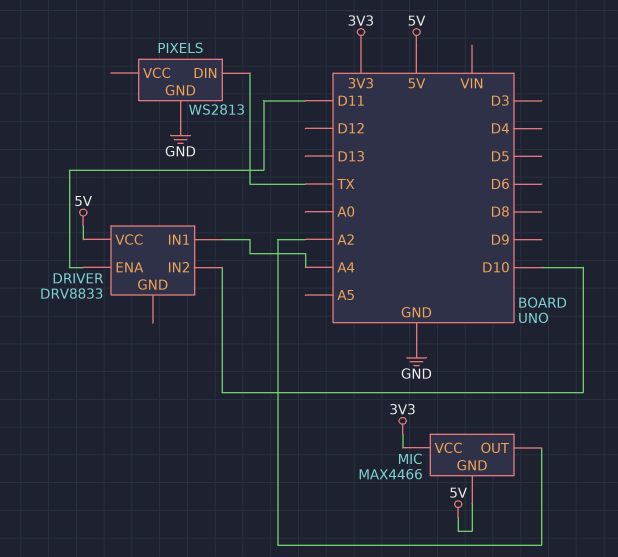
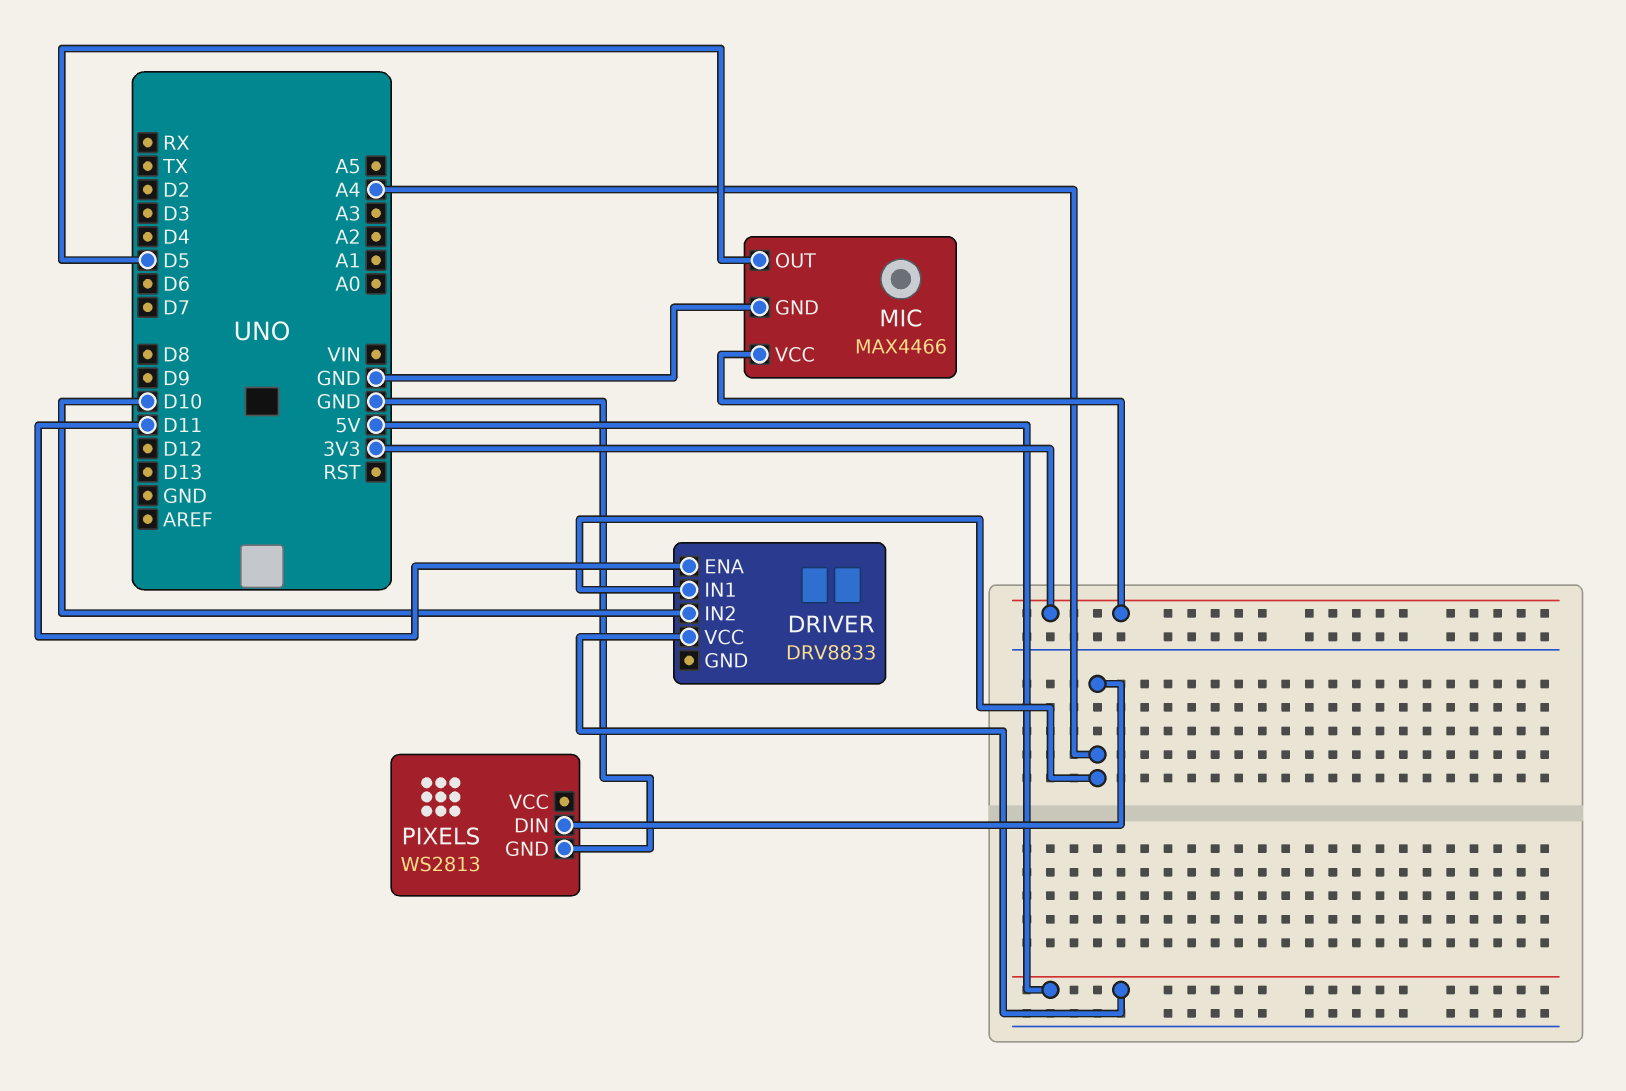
MIC pin GND: 5V -> GND
MIC pin OUT: A2 -> D5
PIXELS pin DIN: TX -> A4

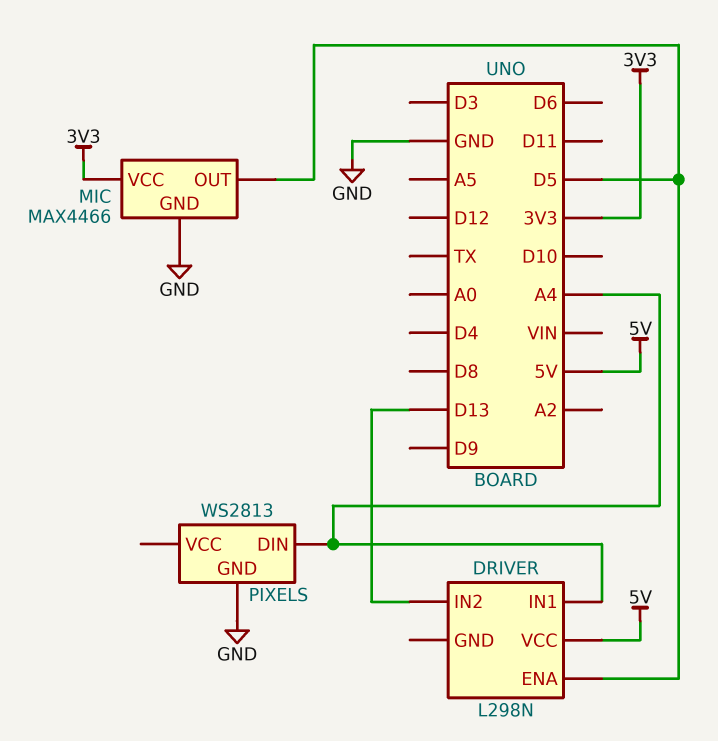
DRIVER: DRV8833 -> L298N
DRIVER pin ENA: D11 -> D5
DRIVER pin IN2: D10 -> D13

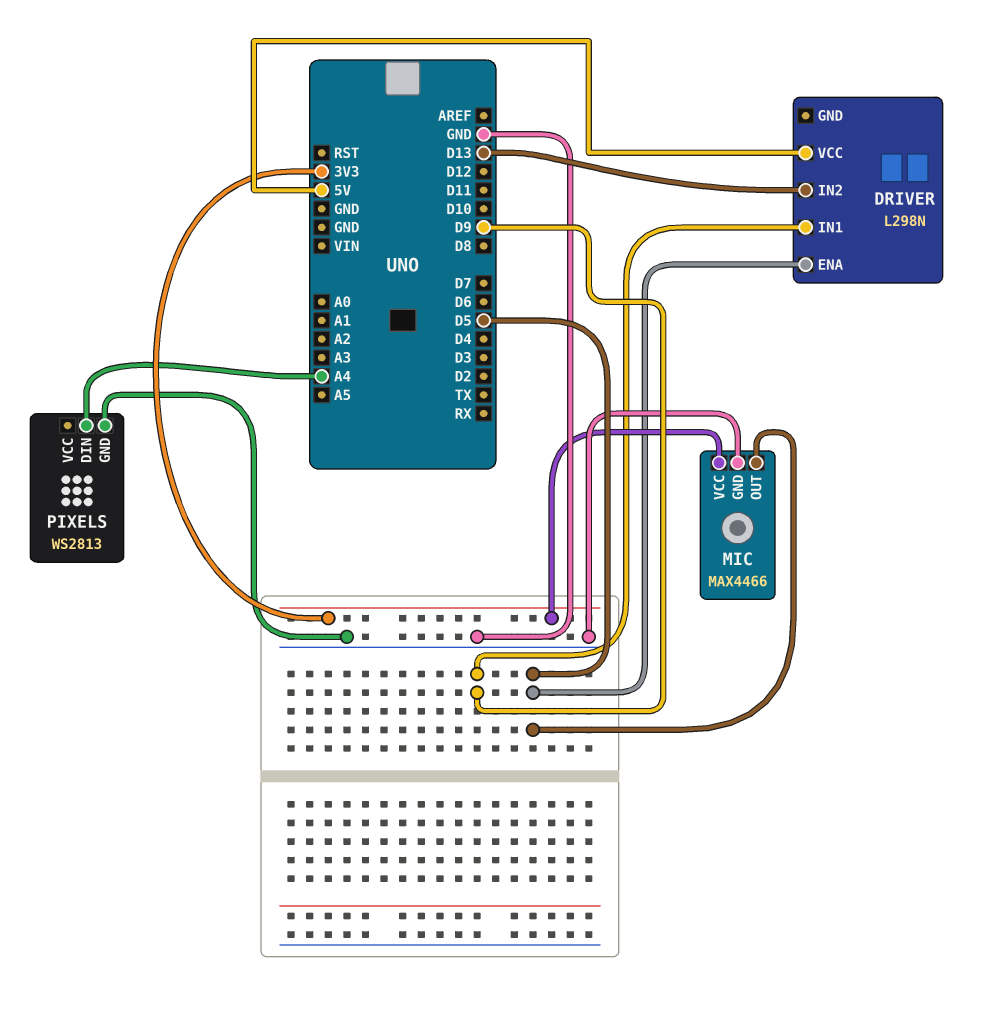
DRIVER pin IN1: A4 -> D9

